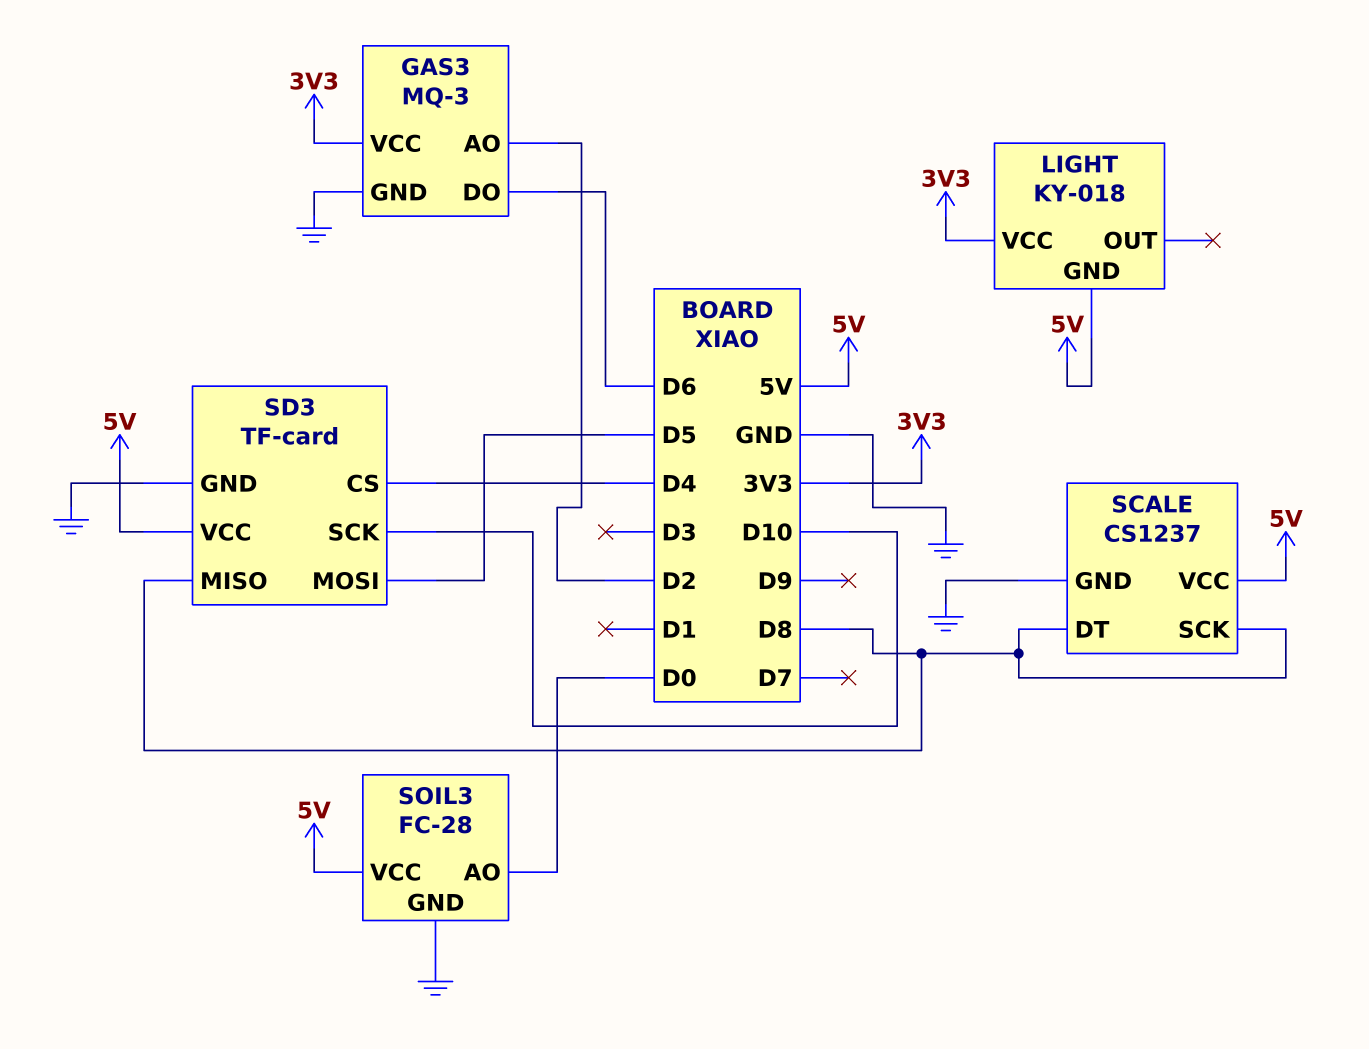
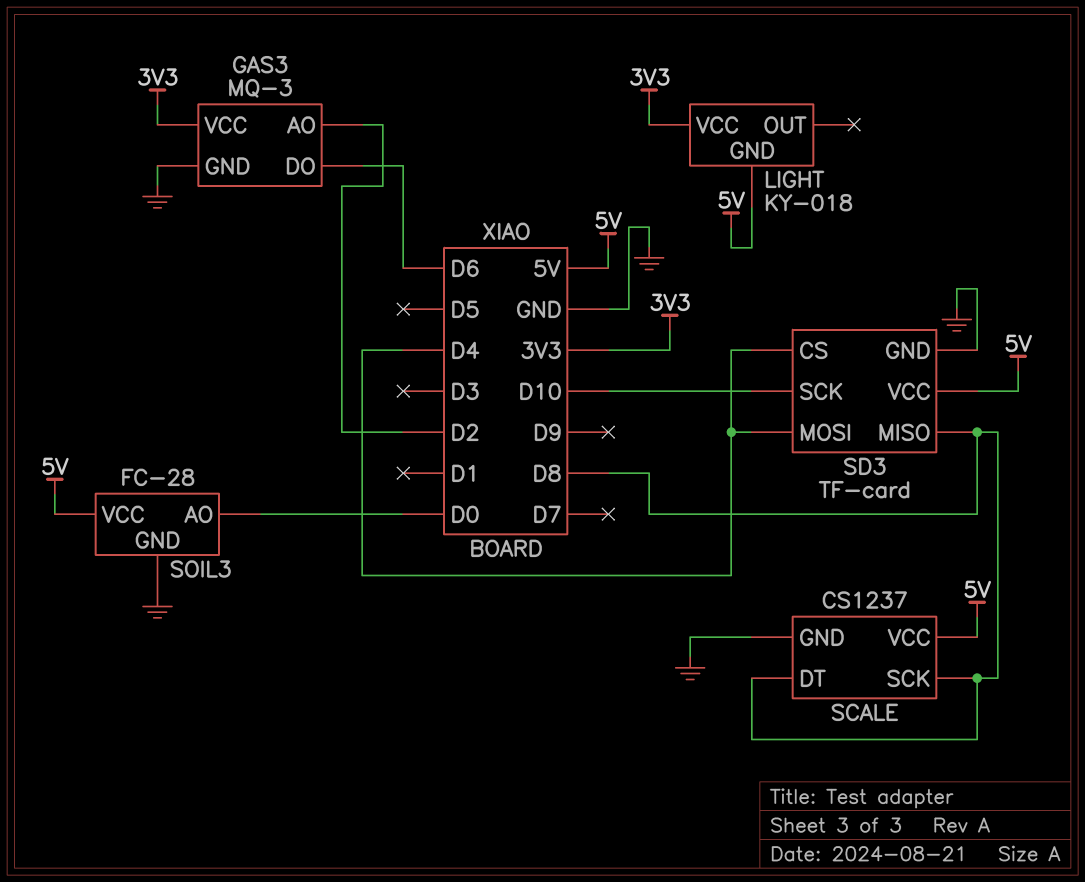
SD3 pin MOSI: D5 -> D4

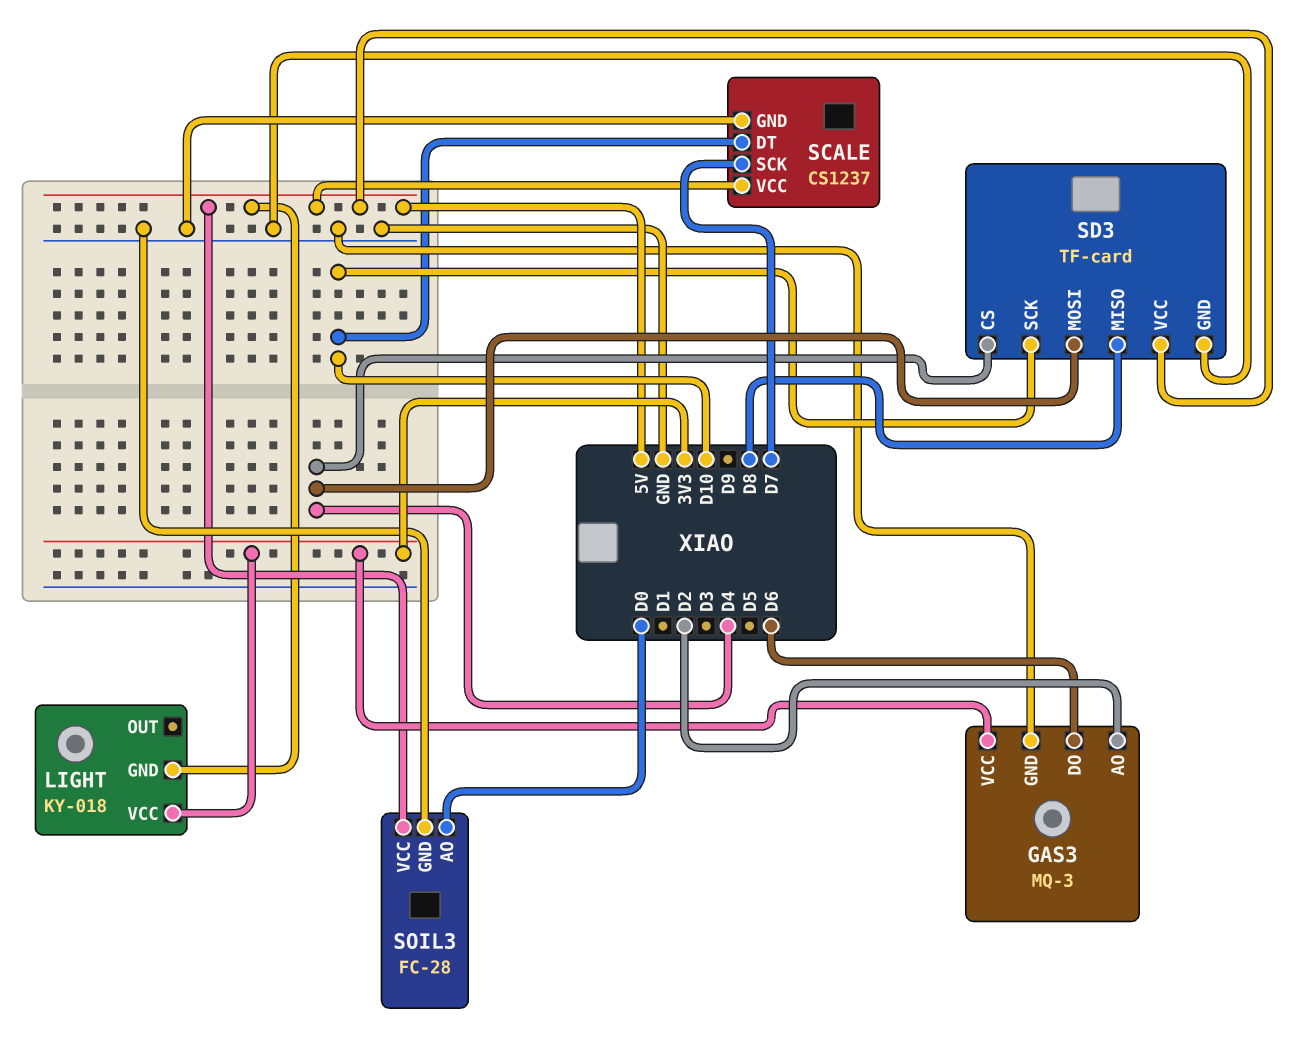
SCALE pin DT: D8 -> D10
SCALE pin SCK: D8 -> D7

